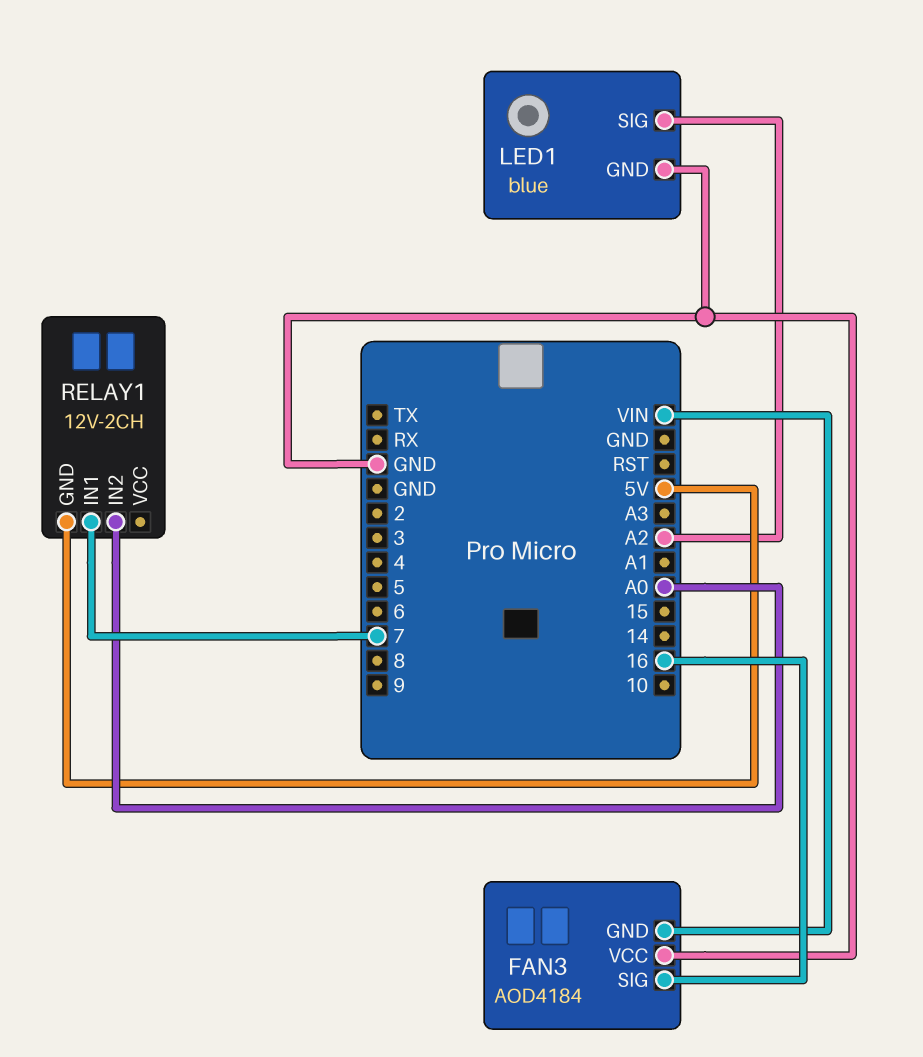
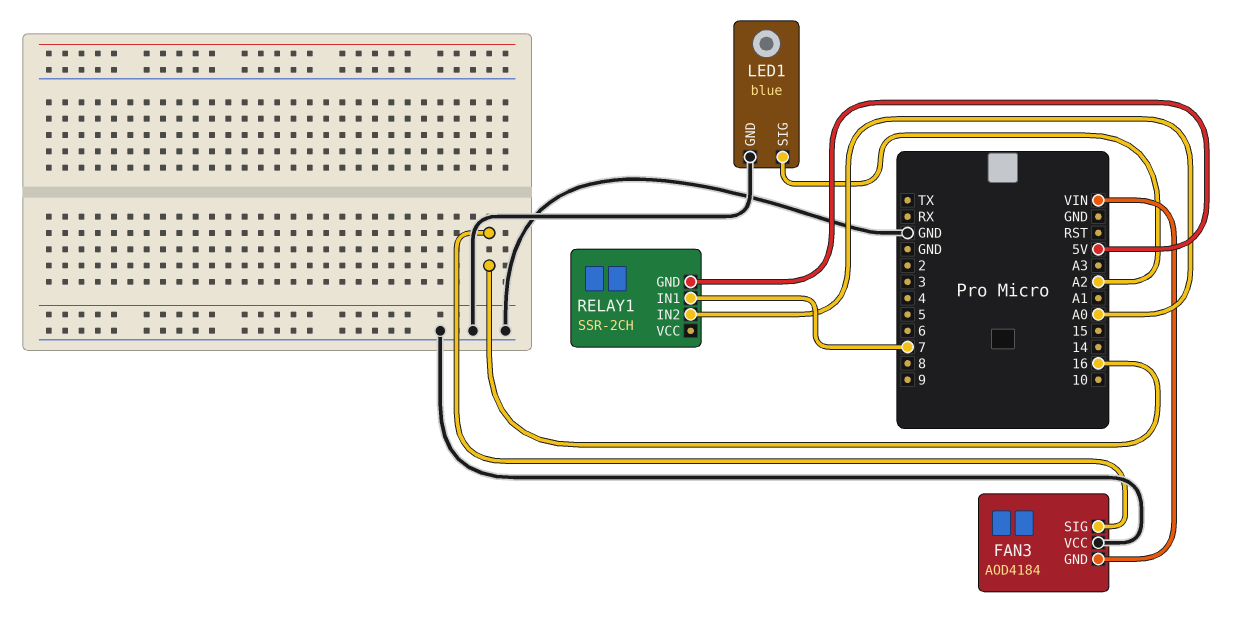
RELAY1: 12V-2CH -> SSR-2CH

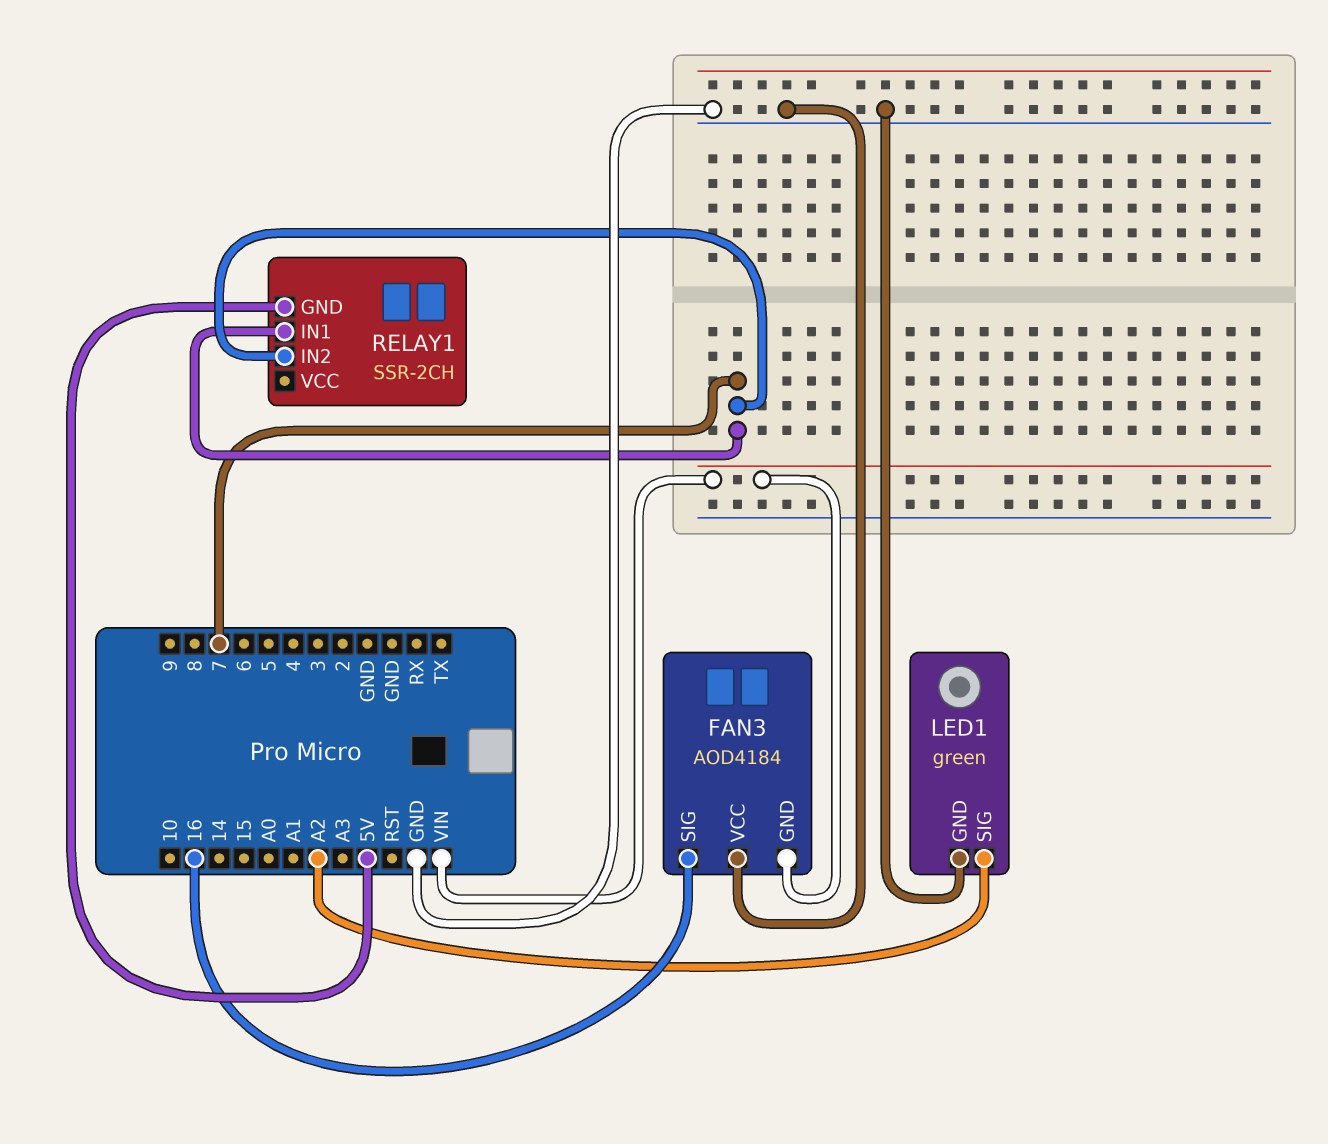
LED1: blue -> green
RELAY1 pin IN2: A0 -> 7

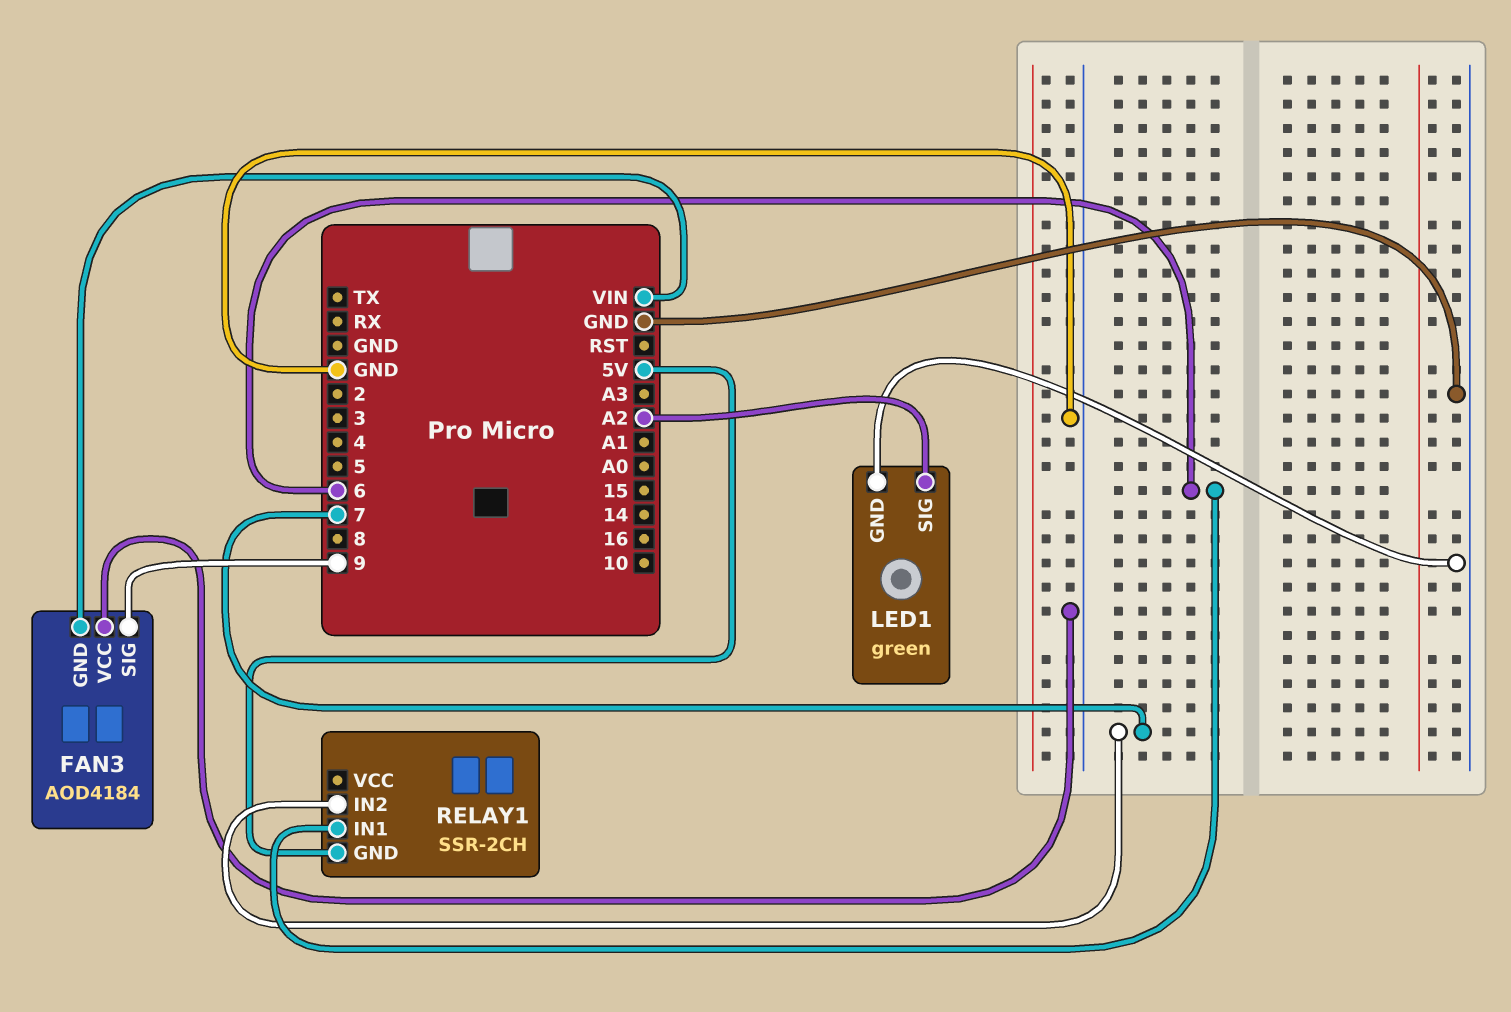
FAN3 pin SIG: 16 -> 9
RELAY1 pin IN1: 7 -> 6

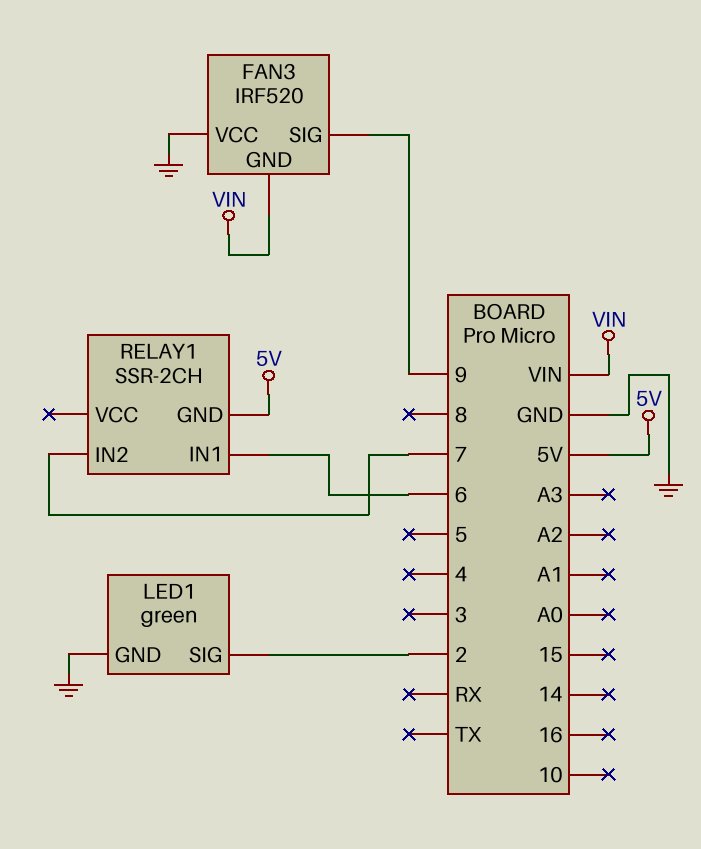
FAN3: AOD4184 -> IRF520
LED1 pin SIG: A2 -> 2

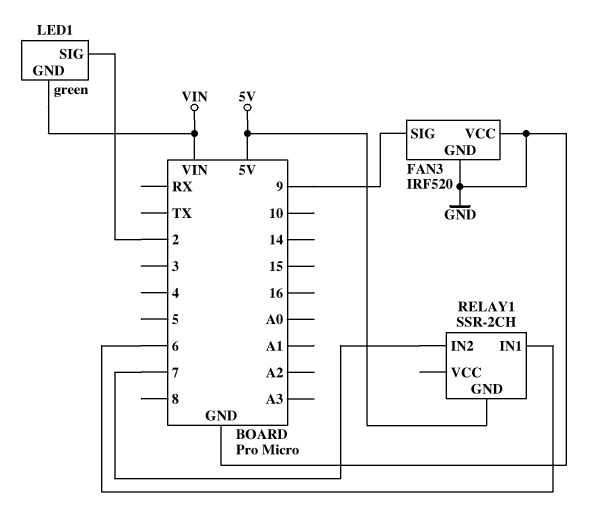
FAN3 pin GND: VIN -> GND
LED1 pin GND: GND -> VIN

